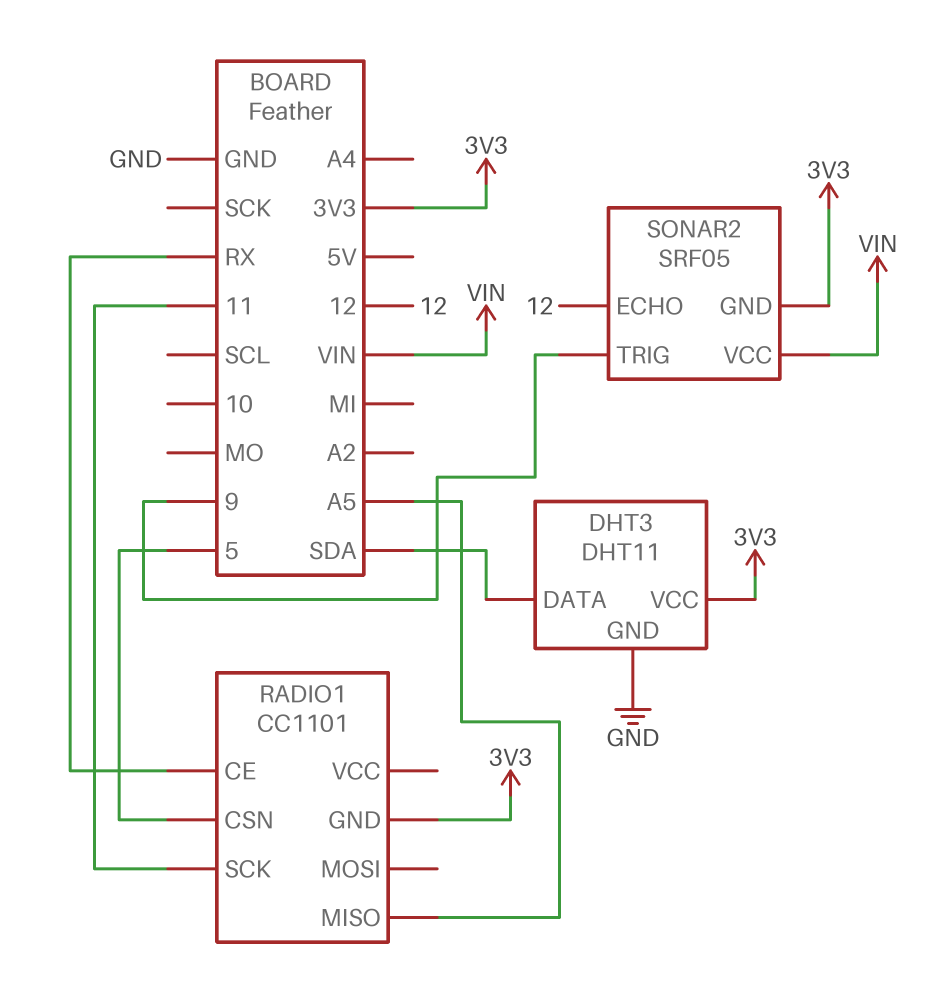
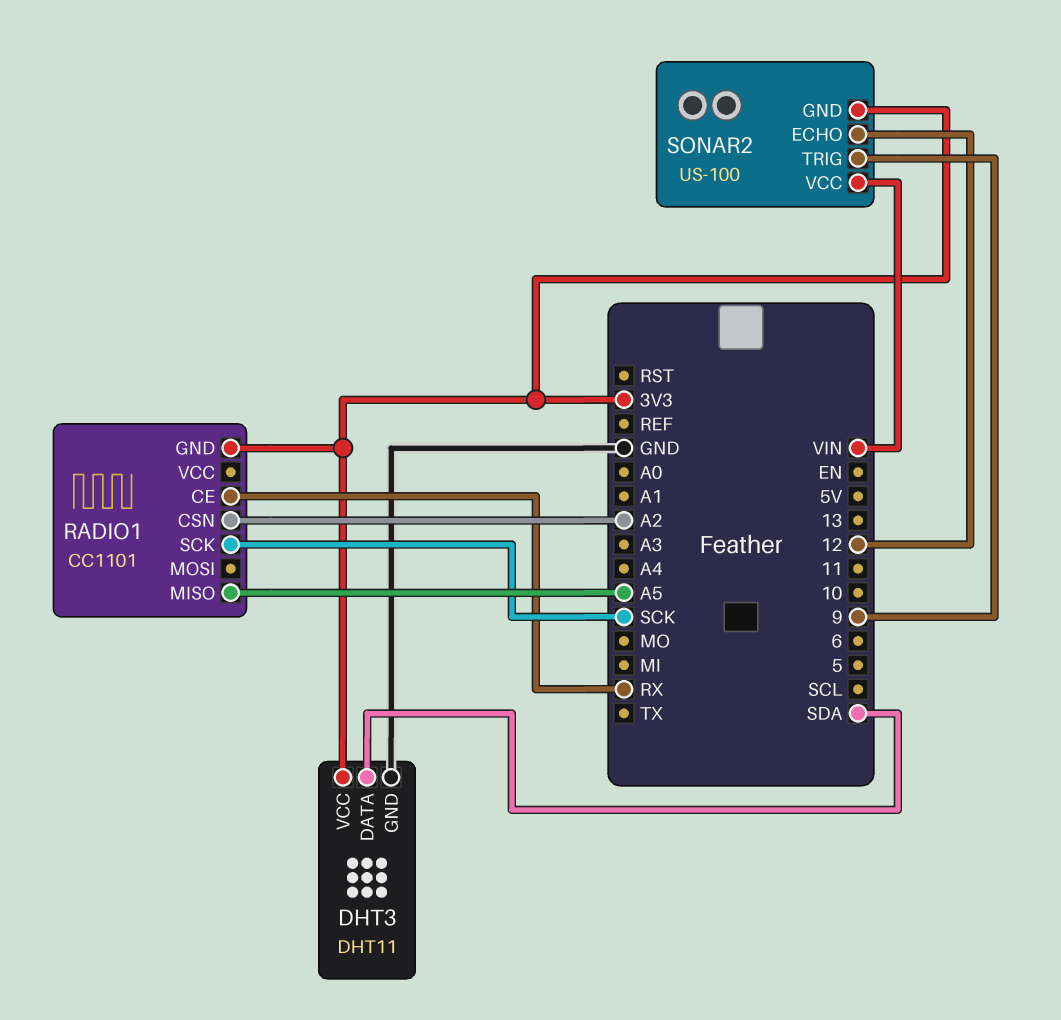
RADIO1 pin CSN: 5 -> A2
RADIO1 pin SCK: 11 -> SCK
SONAR2: SRF05 -> US-100

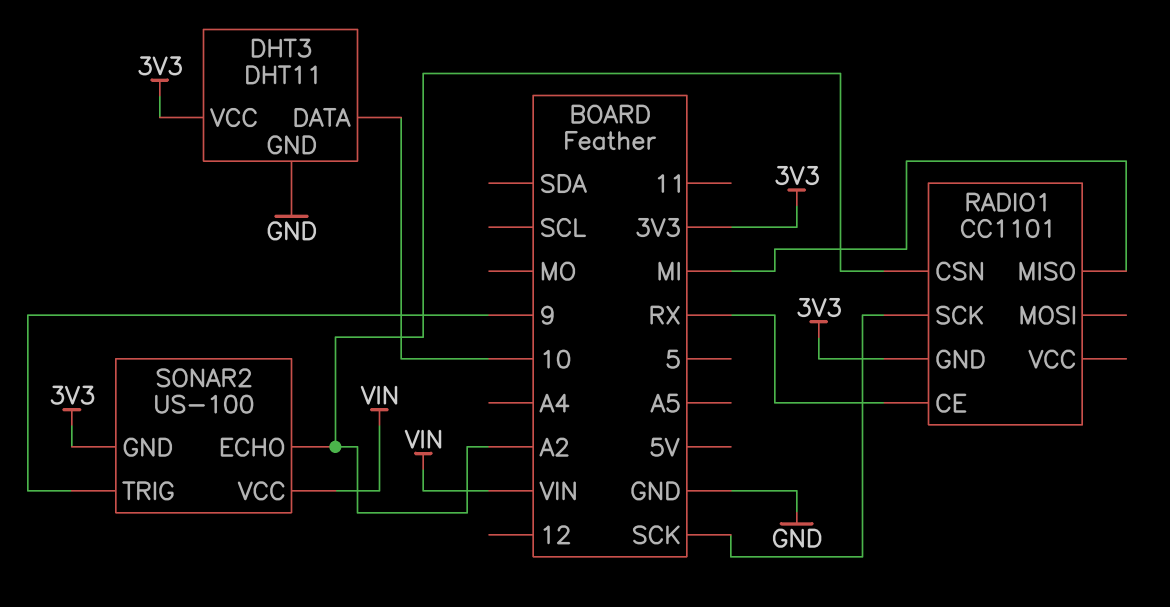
DHT3 pin DATA: SDA -> 10
RADIO1 pin MISO: A5 -> MI
SONAR2 pin ECHO: 12 -> A2

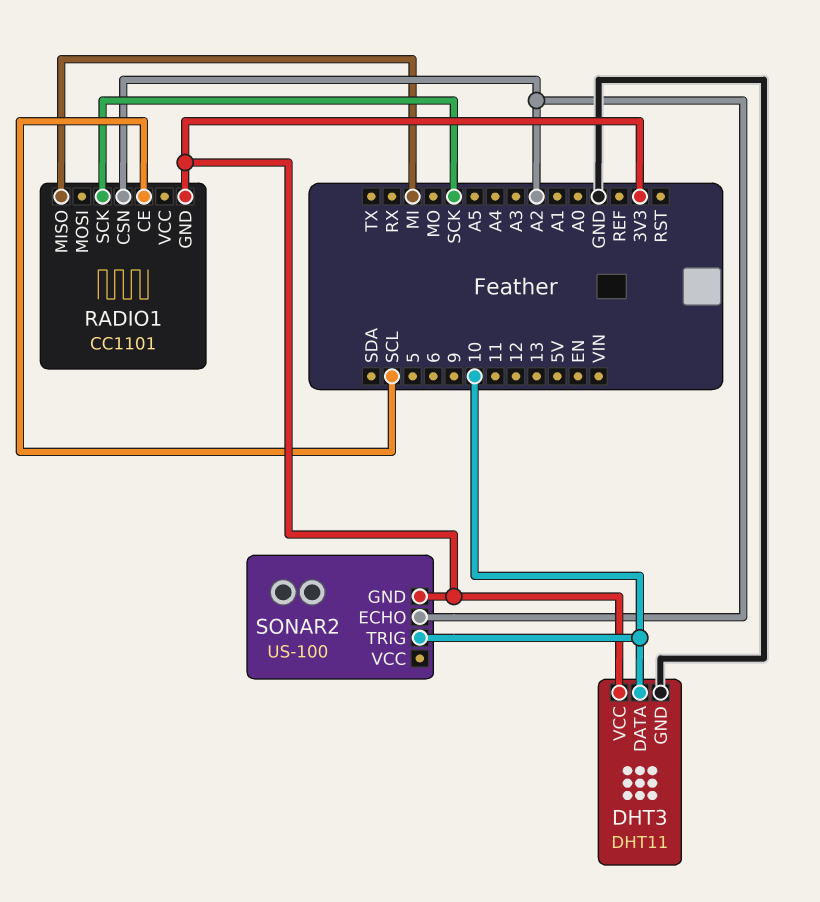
RADIO1 pin CE: RX -> SCL
SONAR2 pin TRIG: 9 -> 10
SONAR2 pin VCC: VIN -> none

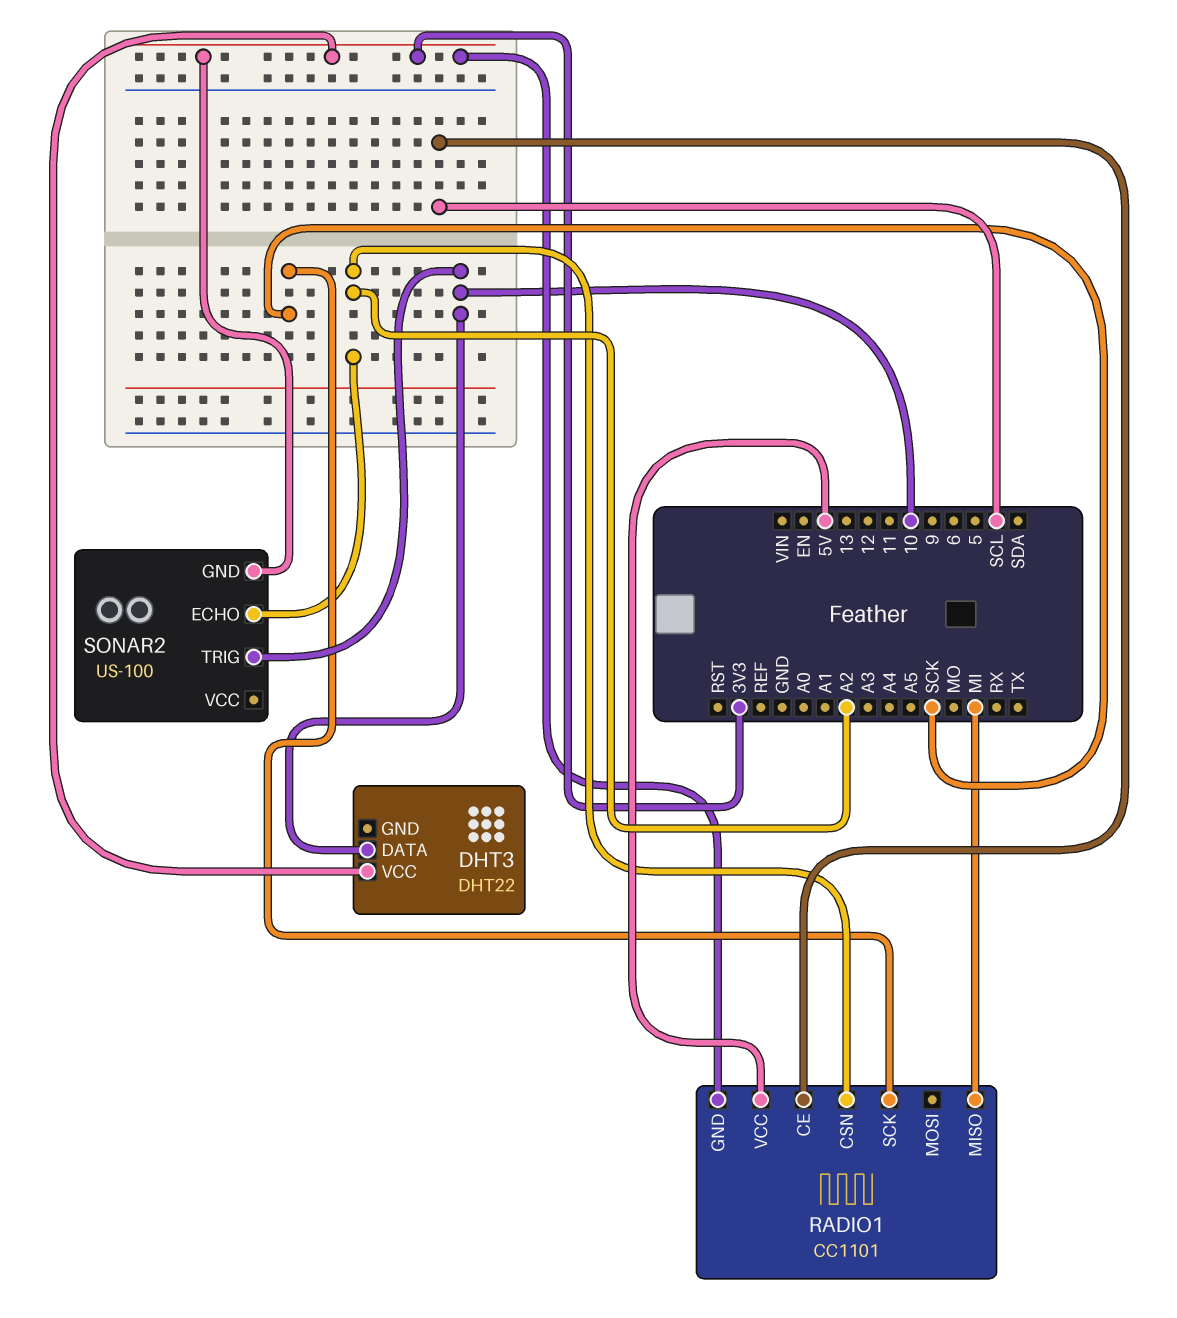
DHT3: DHT11 -> DHT22
DHT3 pin GND: GND -> none
RADIO1 pin VCC: none -> 5V

